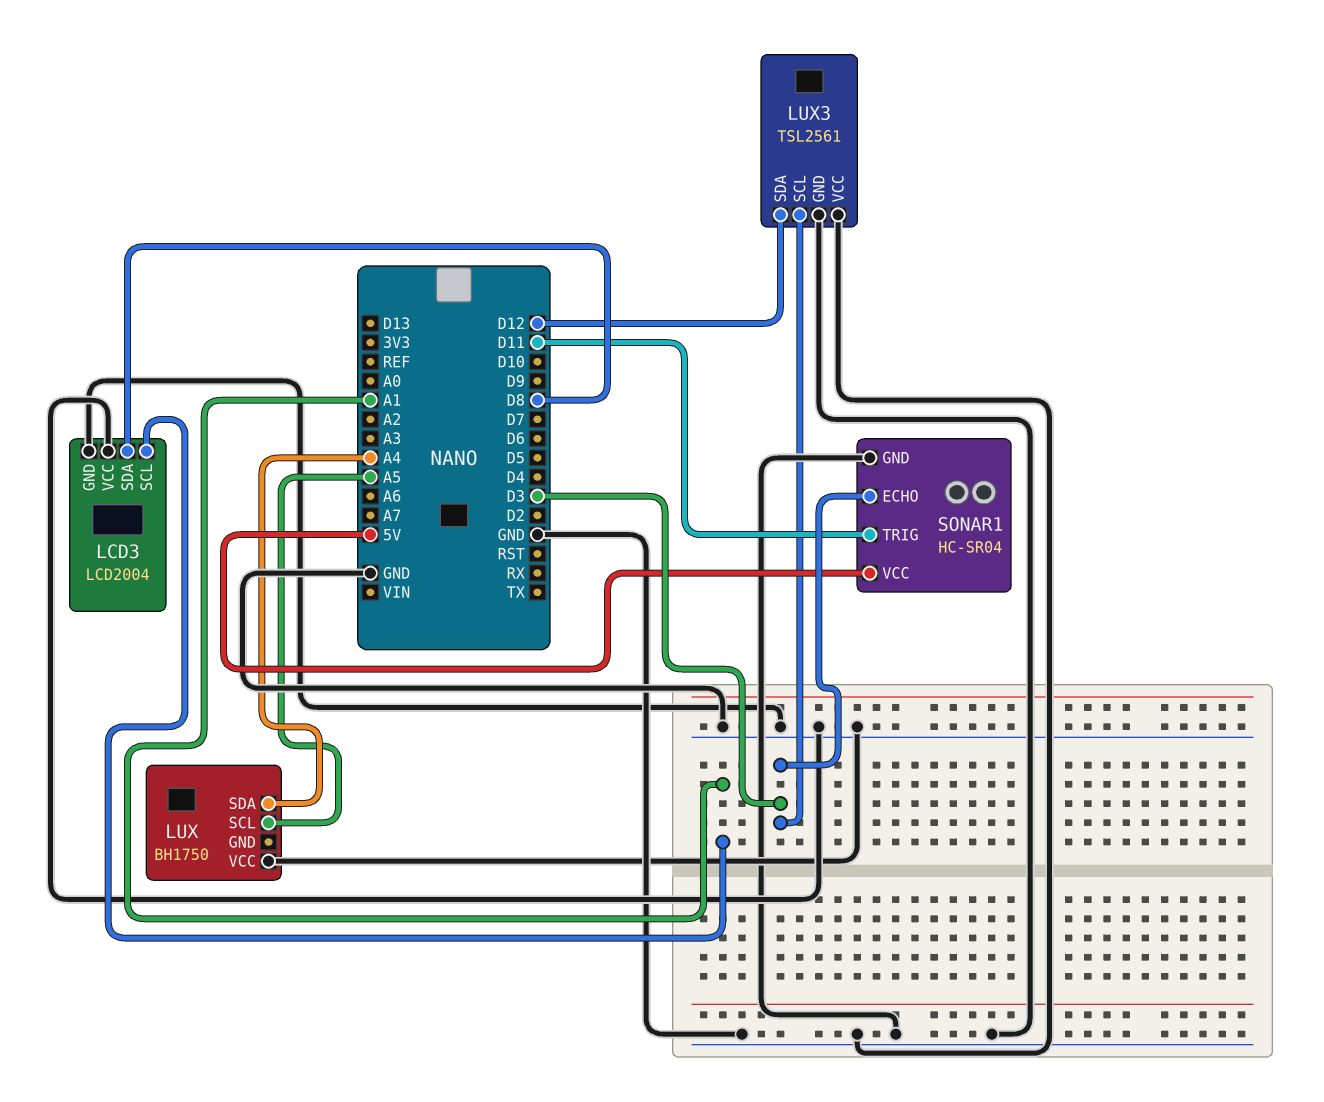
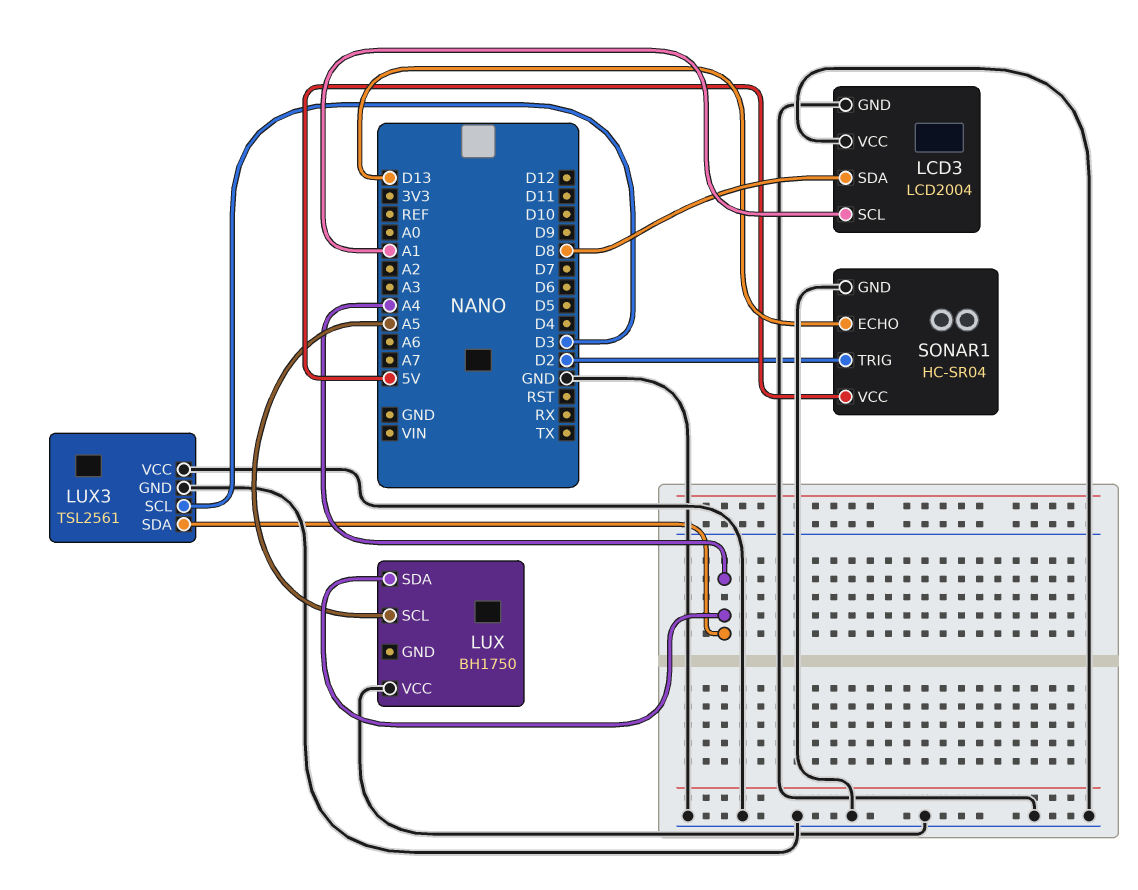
LUX3 pin SDA: D12 -> A4
SONAR1 pin ECHO: D3 -> D13
SONAR1 pin TRIG: D11 -> D2

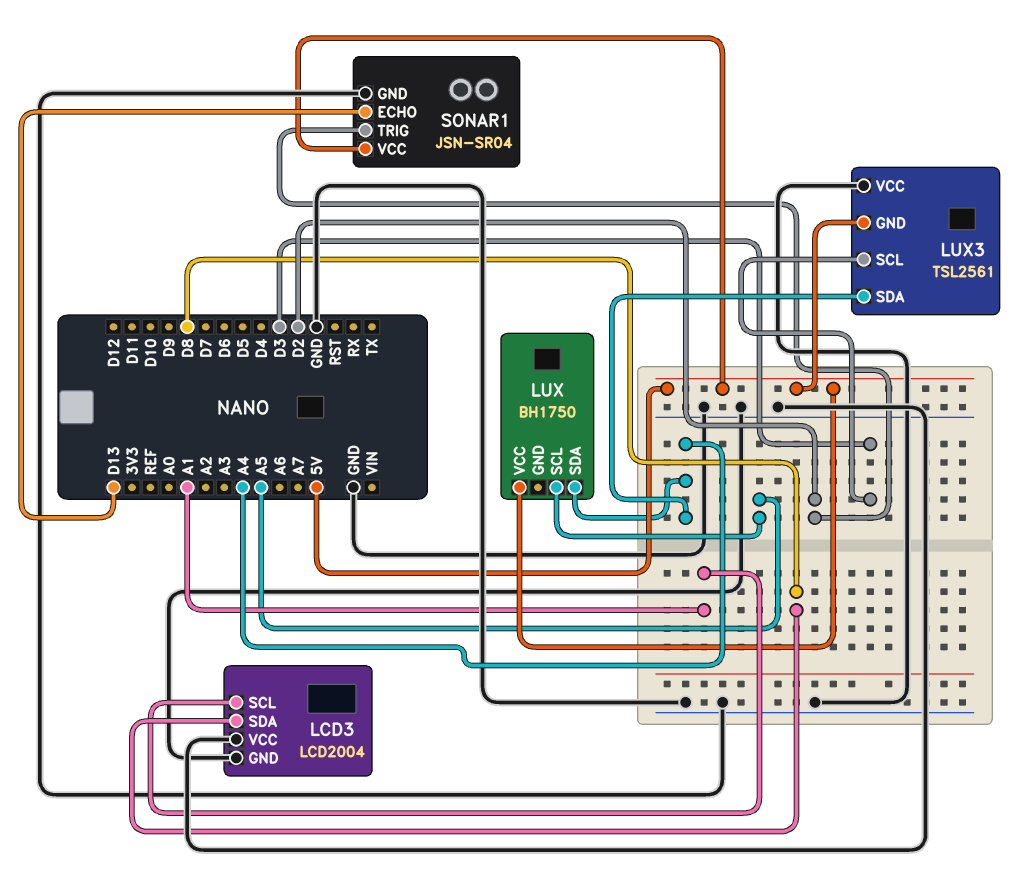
LUX pin VCC: GND -> 5V
LUX3 pin GND: GND -> 5V
SONAR1: HC-SR04 -> JSN-SR04

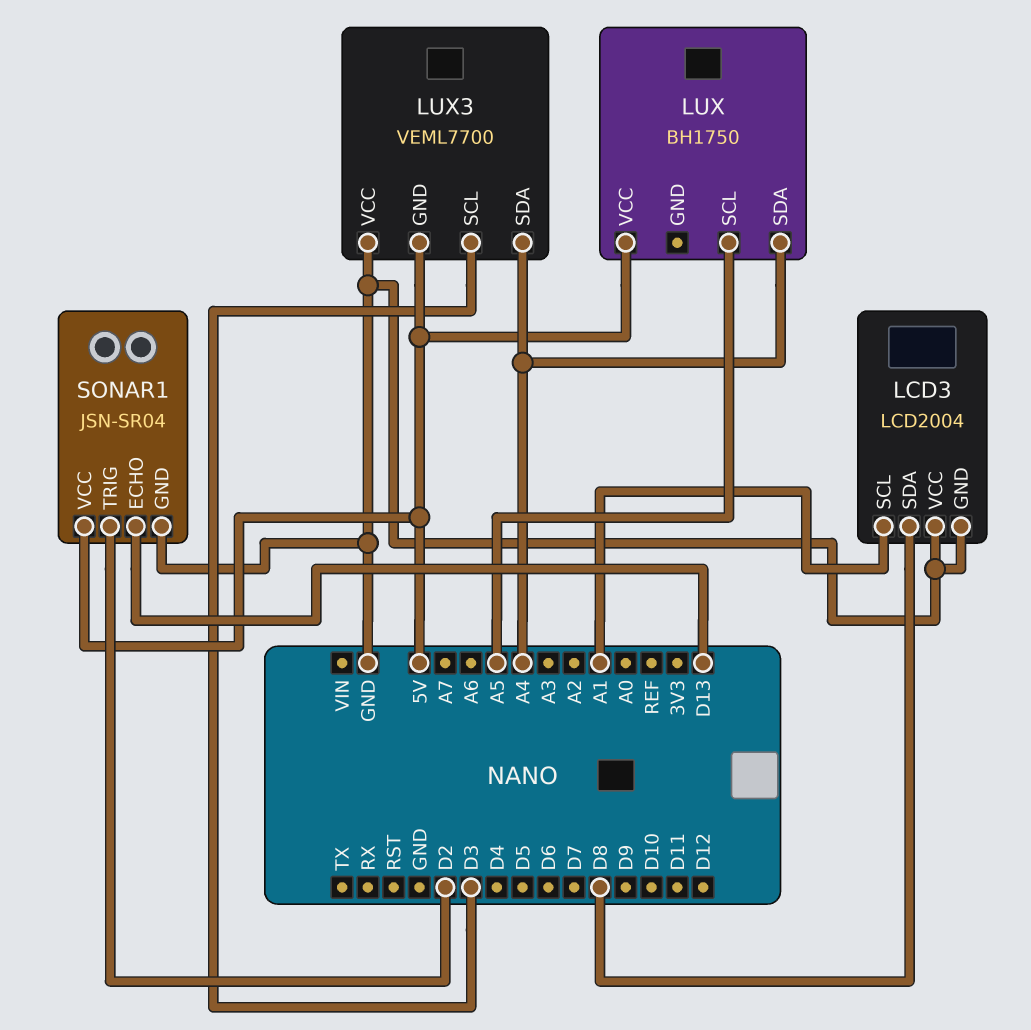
LUX3: TSL2561 -> VEML7700

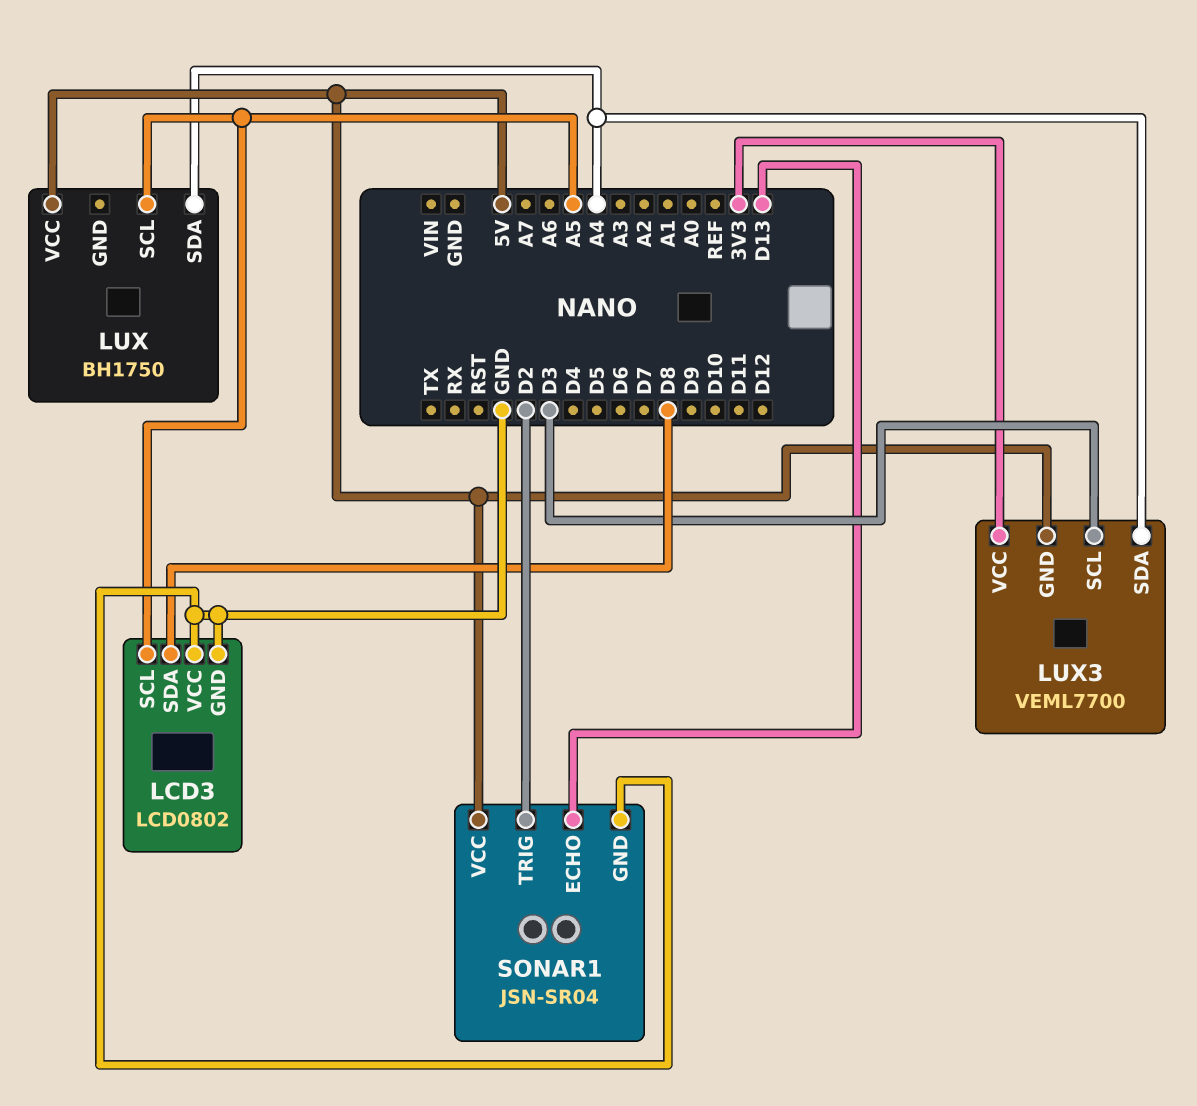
LCD3: LCD2004 -> LCD0802
LCD3 pin SCL: A1 -> A5
LUX3 pin VCC: GND -> 3V3

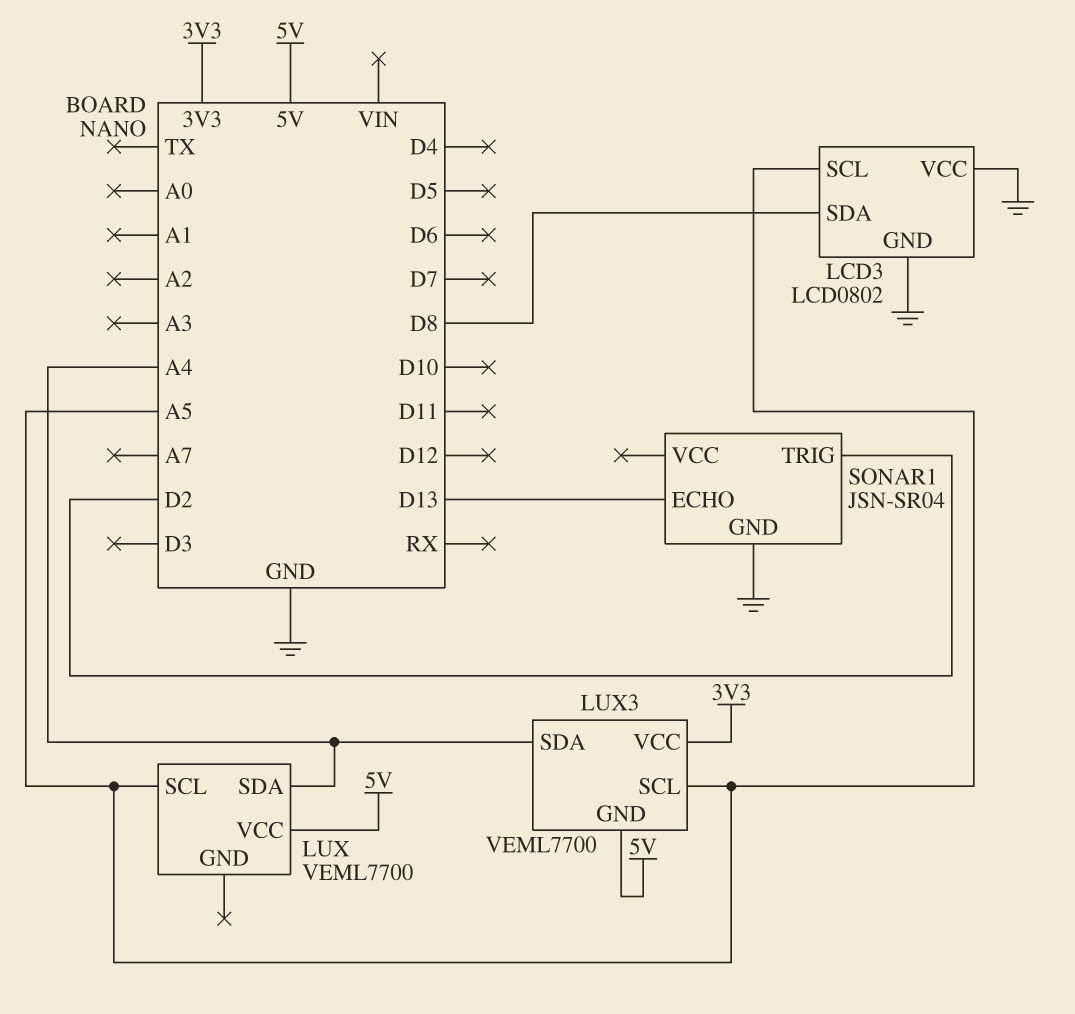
LUX: BH1750 -> VEML7700
LUX3 pin SCL: D3 -> A5
SONAR1 pin VCC: 5V -> none

